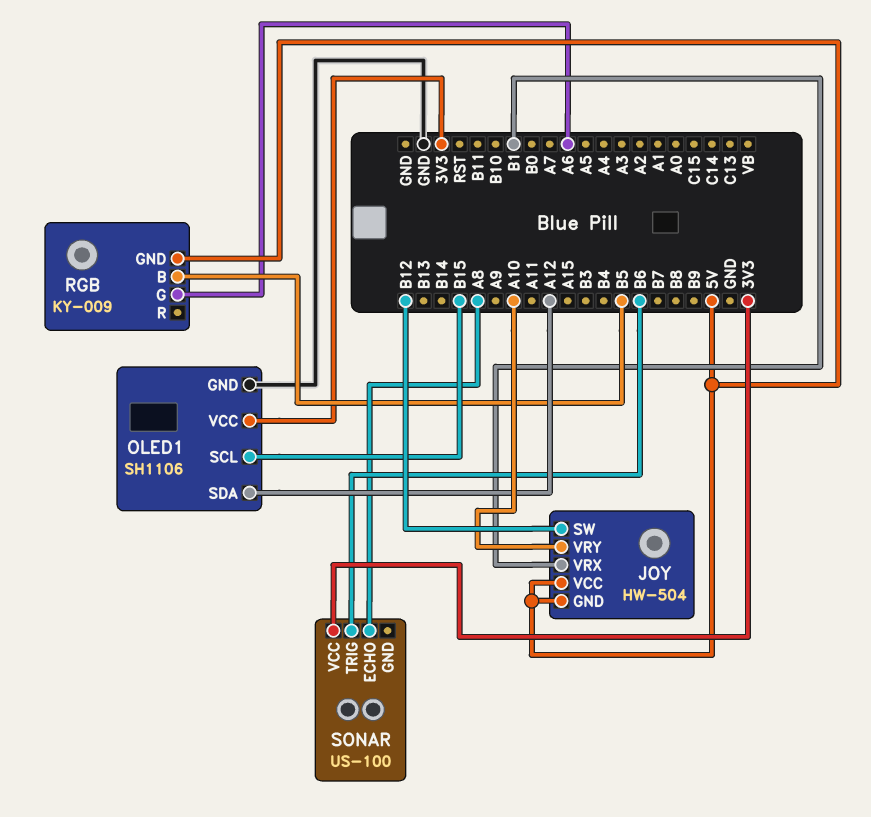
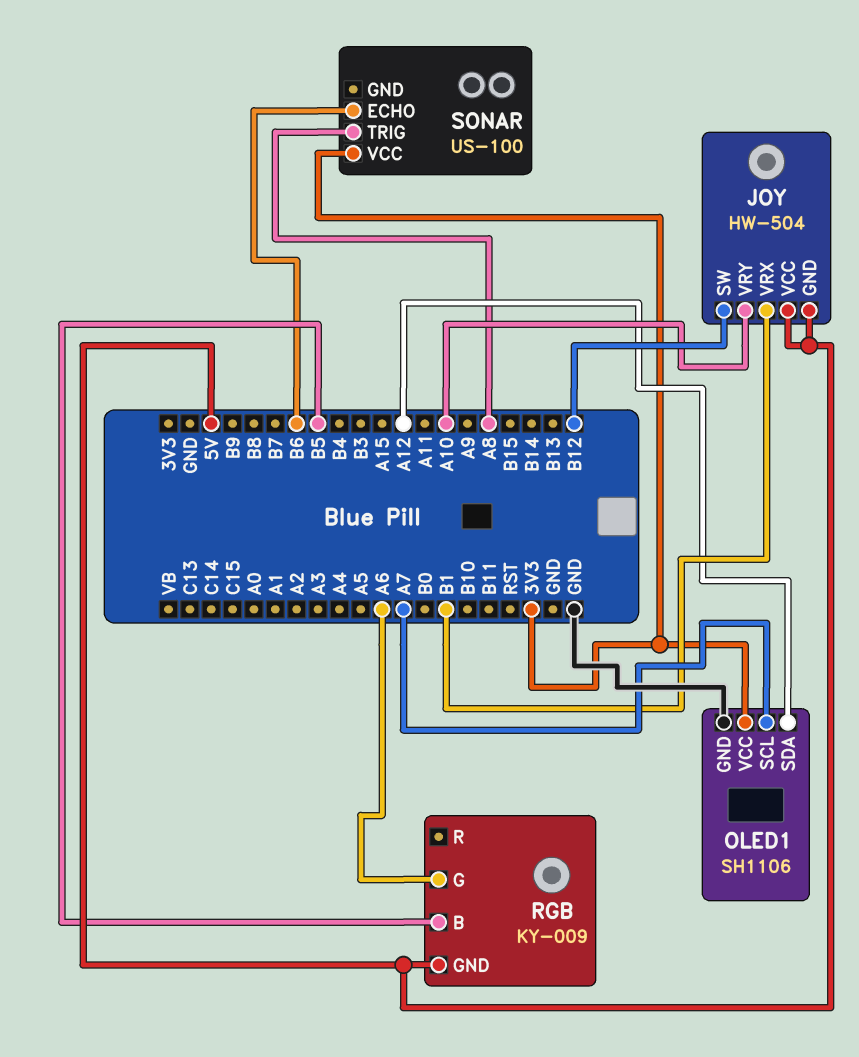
OLED1 pin SCL: B15 -> A7
SONAR pin ECHO: A8 -> B6
SONAR pin TRIG: B6 -> A8

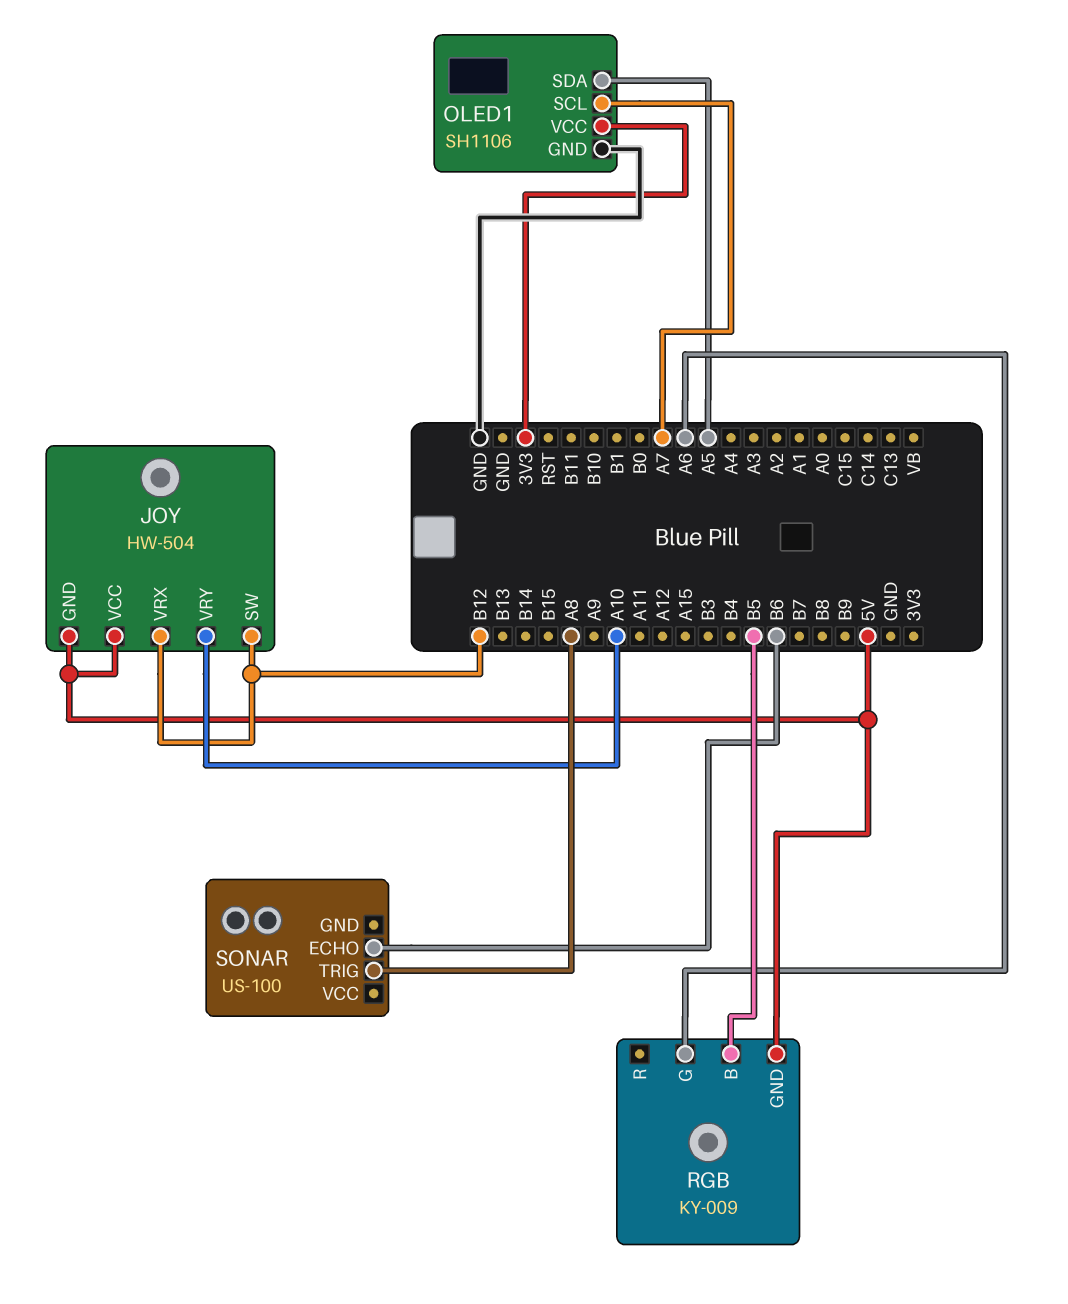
JOY pin VRX: B1 -> B12
OLED1 pin SDA: A12 -> A5
SONAR pin VCC: 3V3 -> none

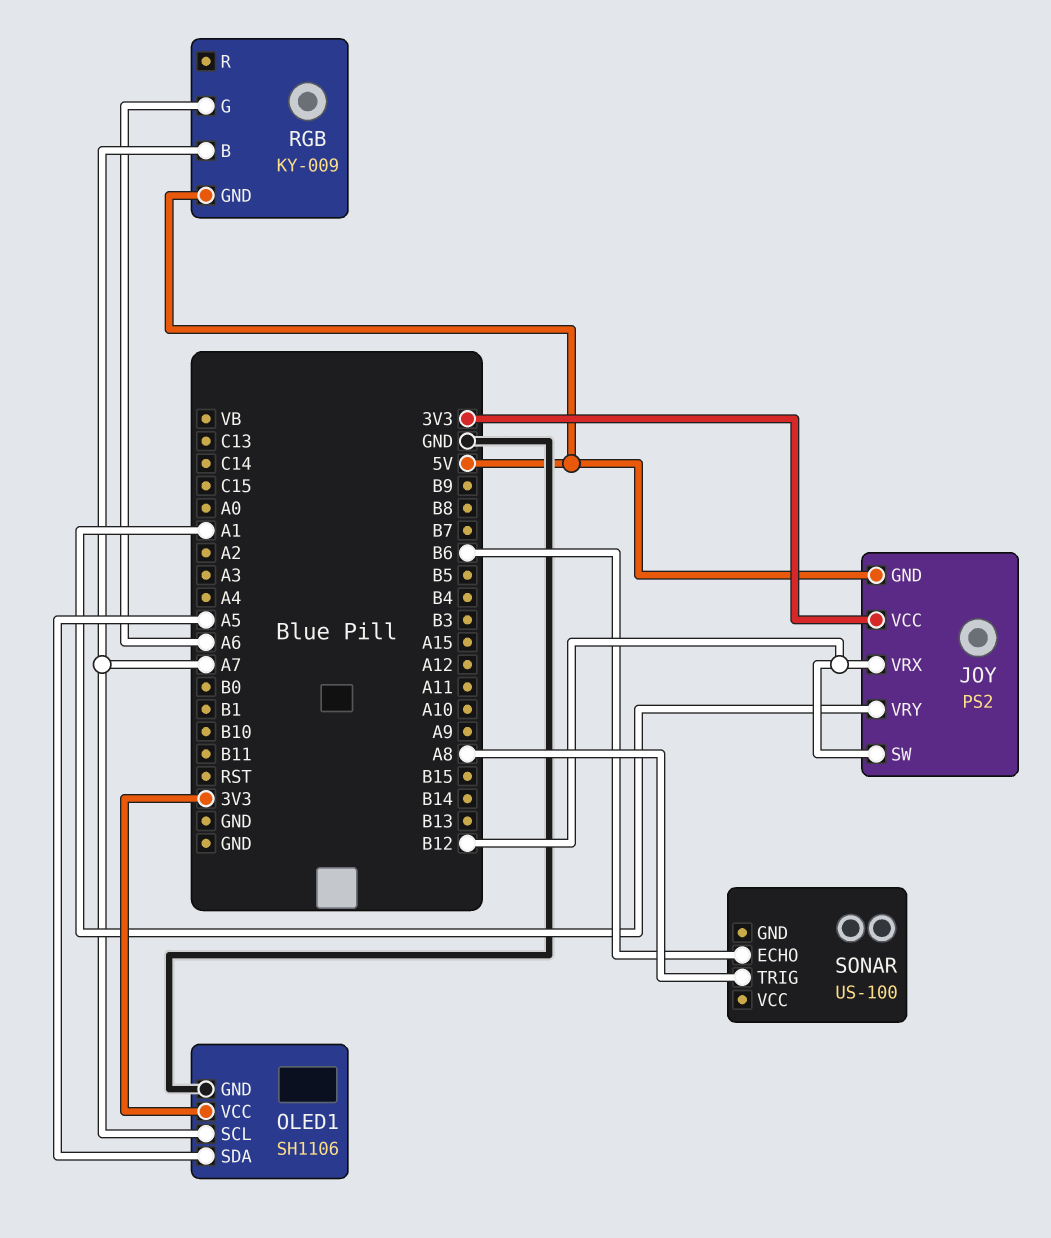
JOY: HW-504 -> PS2
JOY pin VCC: 5V -> 3V3
JOY pin VRY: A10 -> A1
RGB pin B: B5 -> A7

